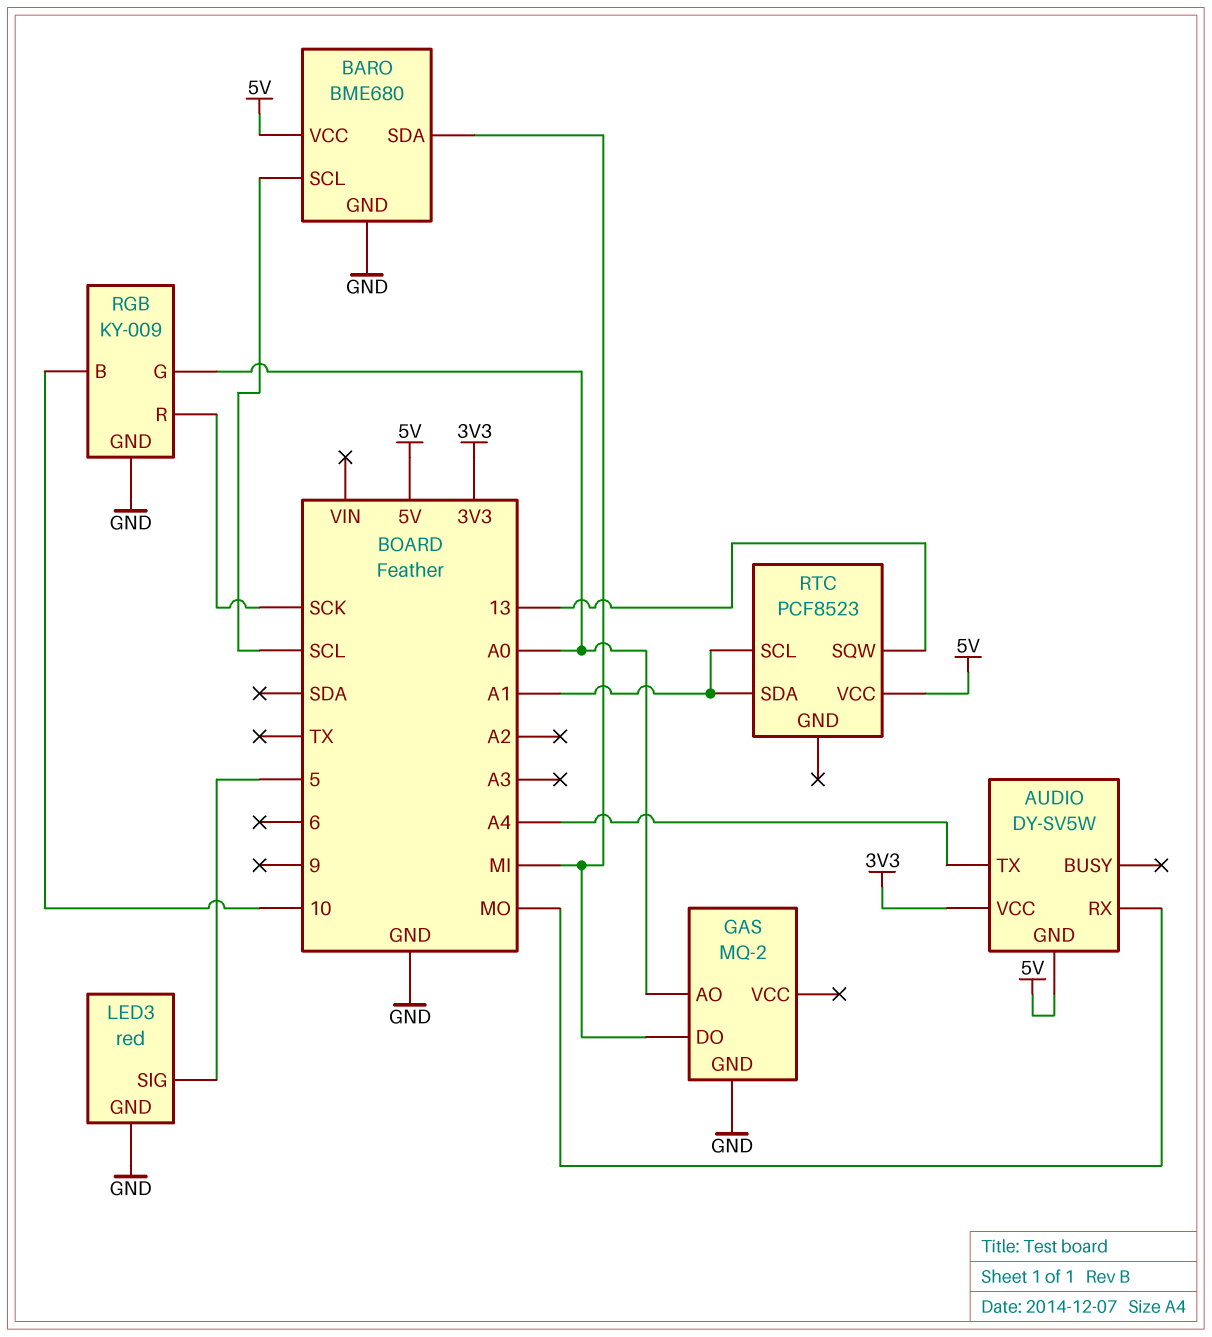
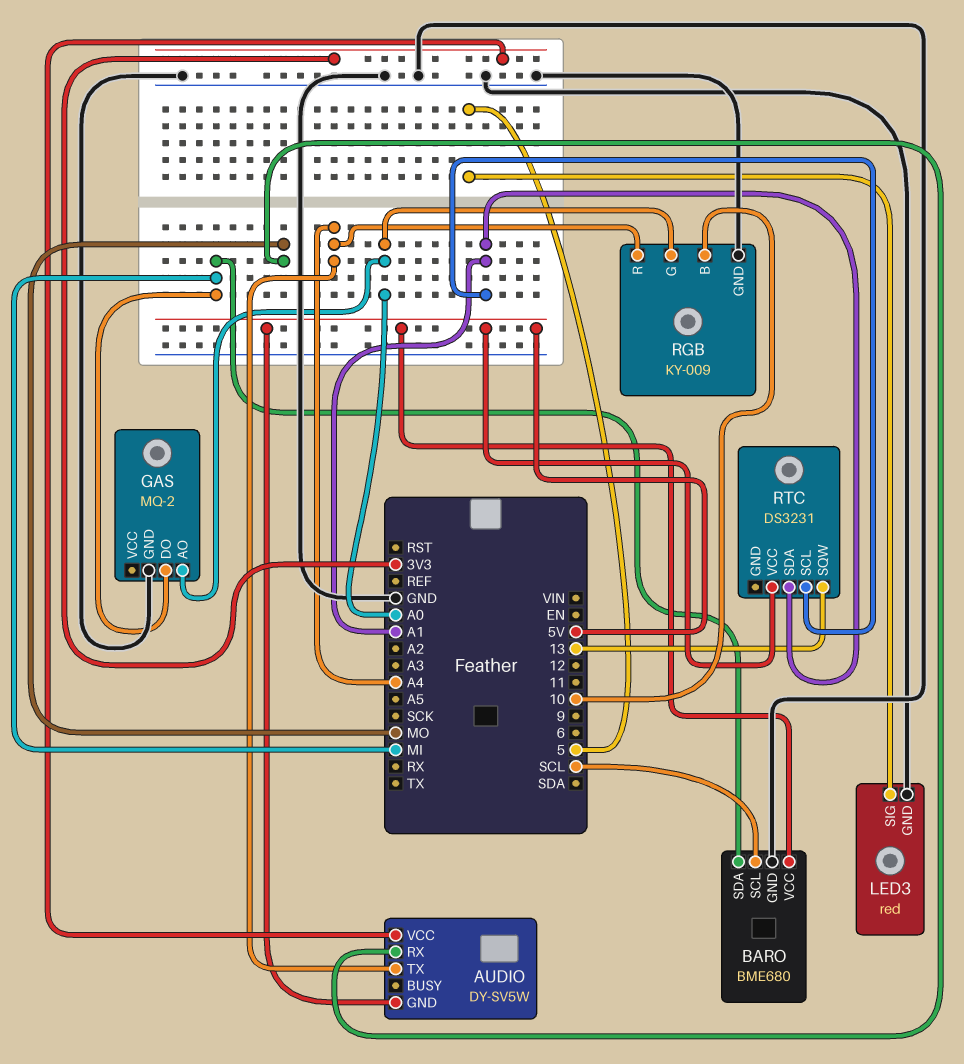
RGB pin R: SCK -> A4
RTC: PCF8523 -> DS3231

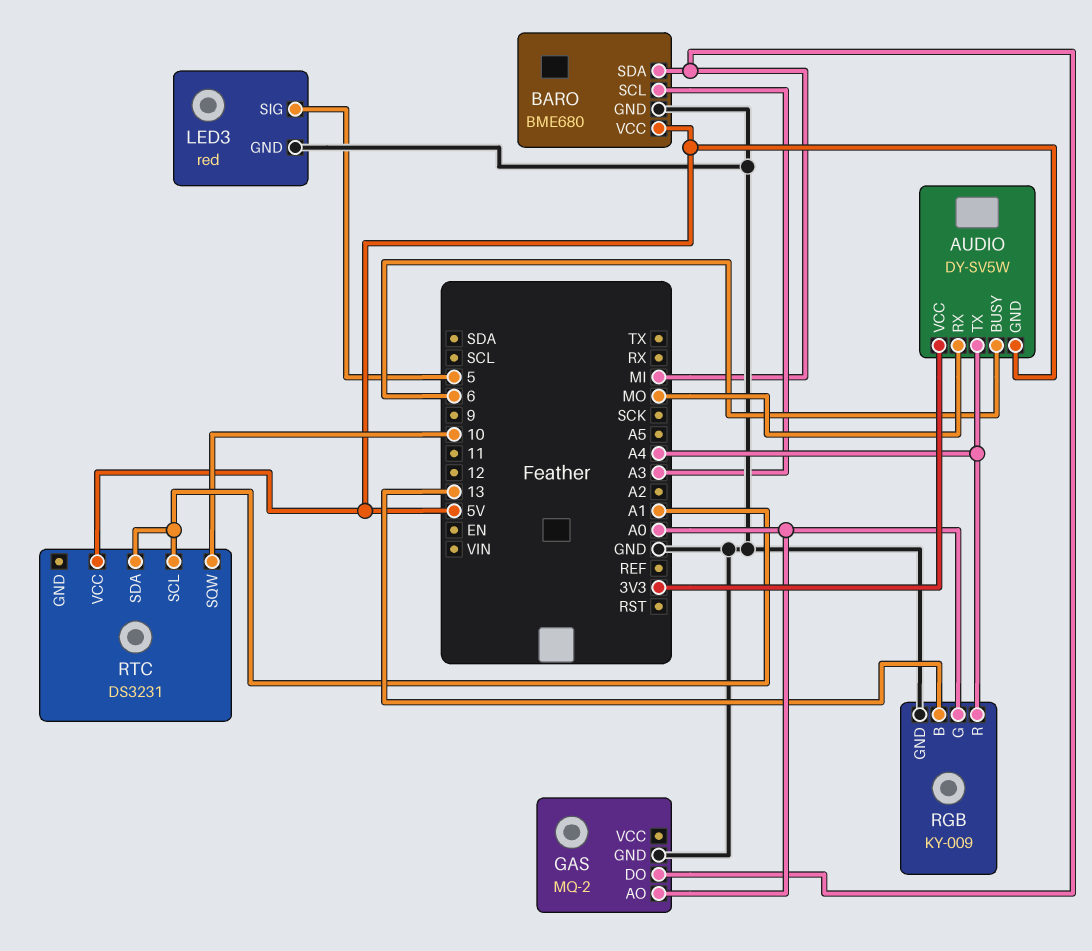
AUDIO pin BUSY: none -> 6
BARO pin SCL: SCL -> A3
RGB pin B: 10 -> 13
RTC pin SQW: 13 -> 10

